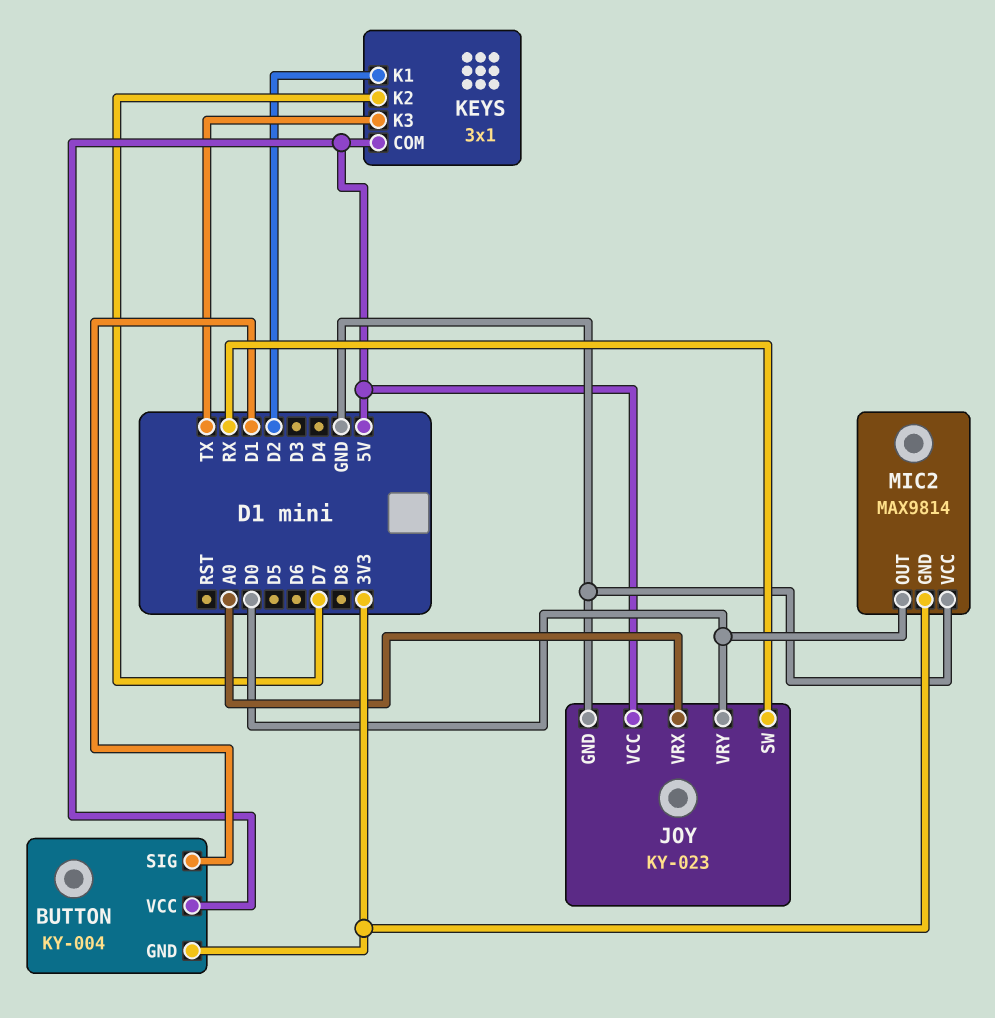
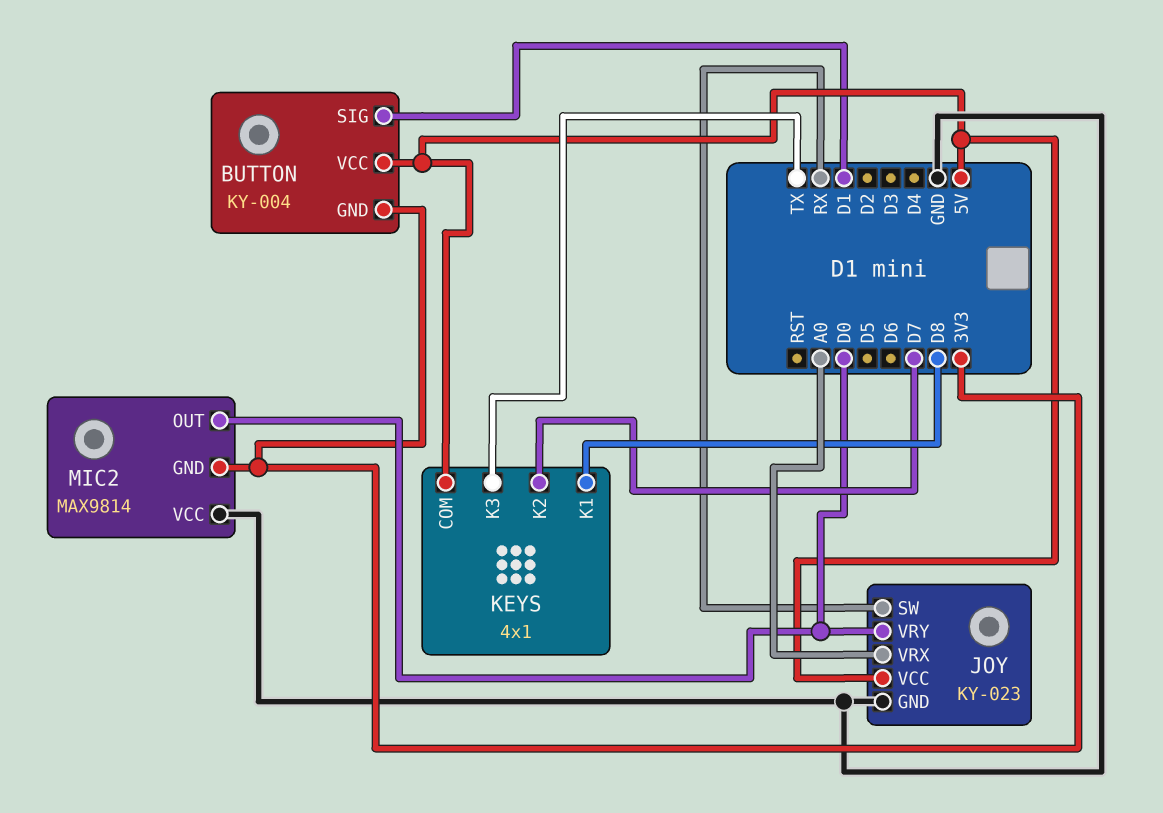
KEYS: 3x1 -> 4x1
KEYS pin K1: D2 -> D8

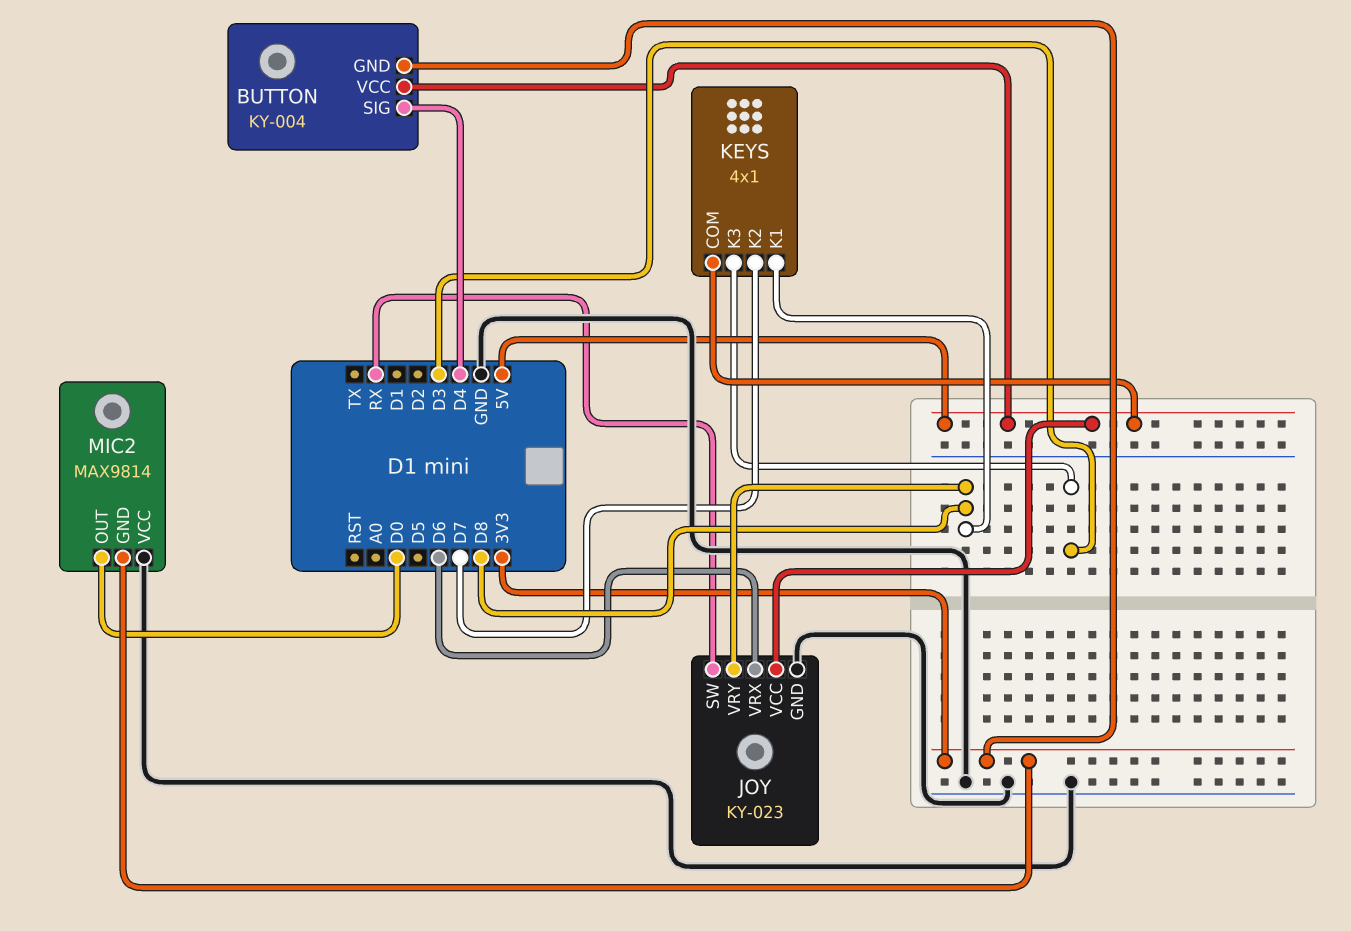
BUTTON pin SIG: D1 -> D4
JOY pin VRX: A0 -> D6
JOY pin VRY: D0 -> D8
KEYS pin K3: TX -> D3

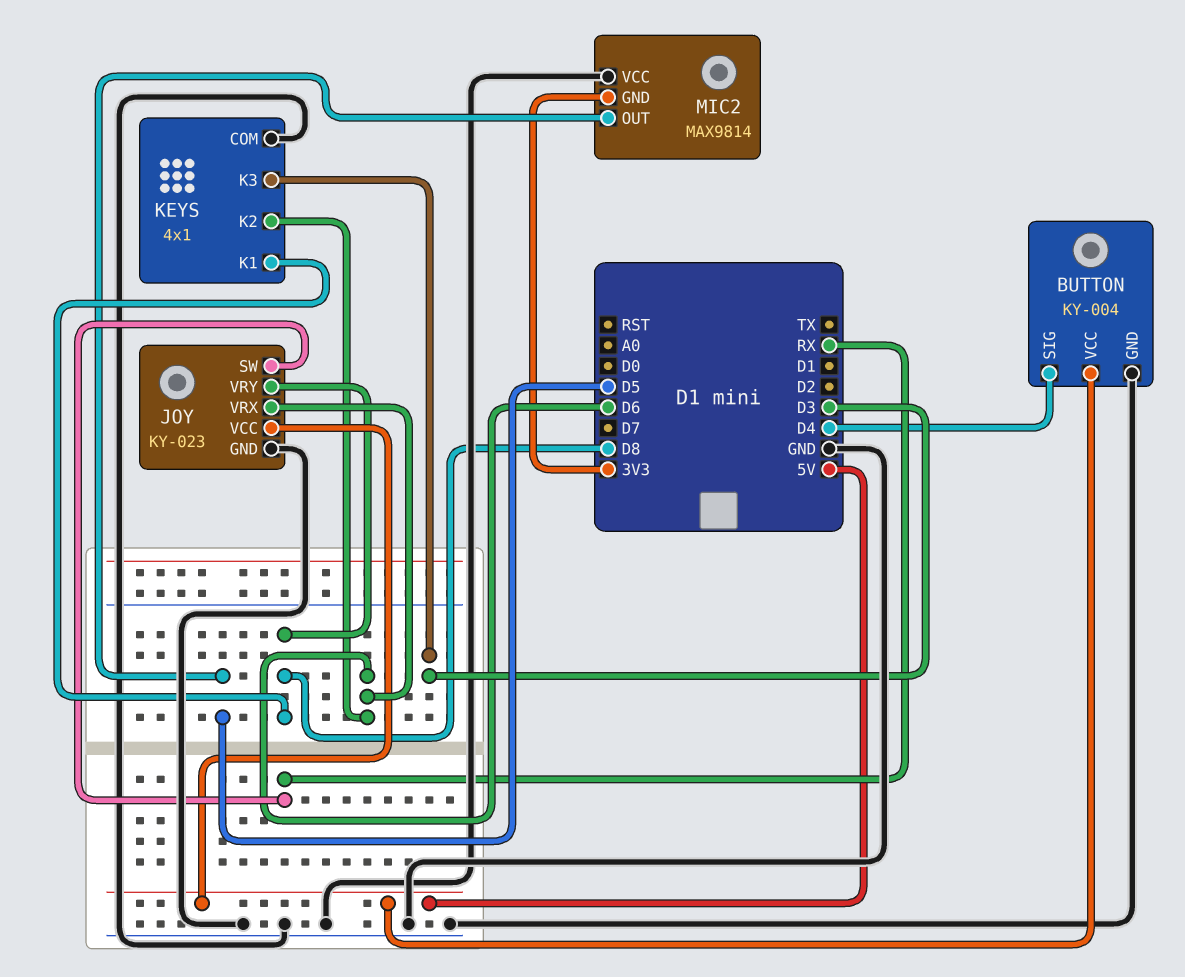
BUTTON pin GND: 3V3 -> GND
KEYS pin COM: 5V -> GND
KEYS pin K2: D7 -> D6
MIC2 pin OUT: D0 -> D5

